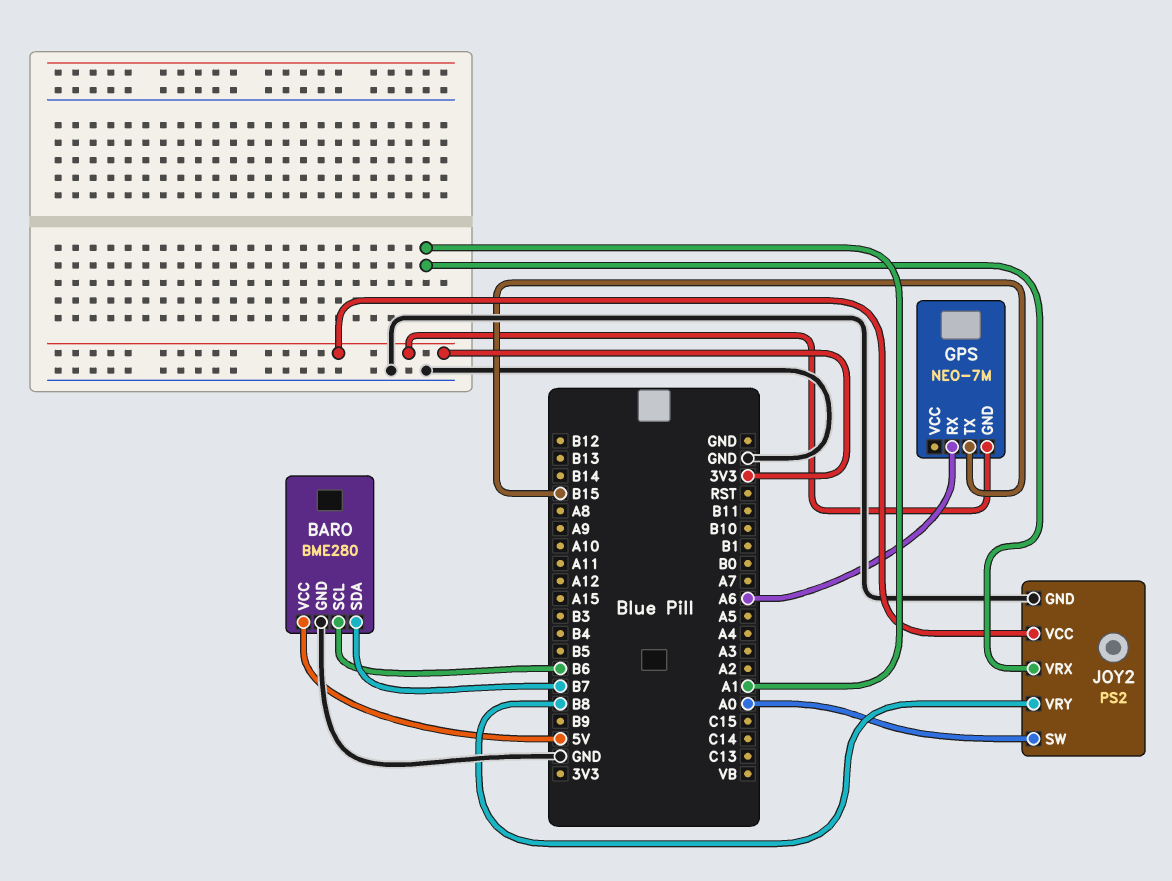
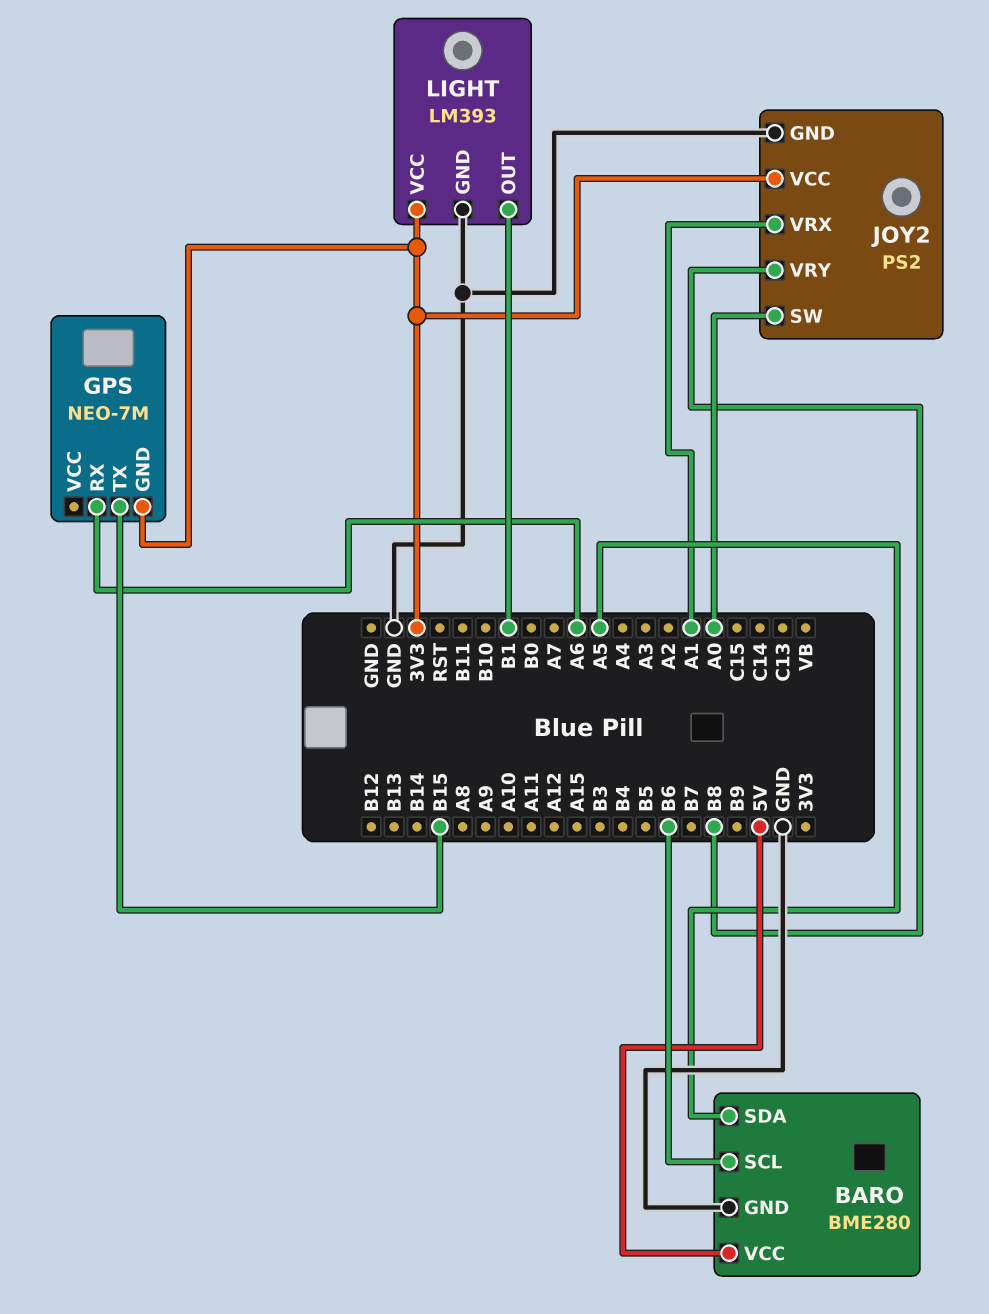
BARO pin SDA: B7 -> A5
LIGHT: none -> LM393
LIGHT pin GND: none -> GND
LIGHT pin OUT: none -> B1
LIGHT pin VCC: none -> 3V3

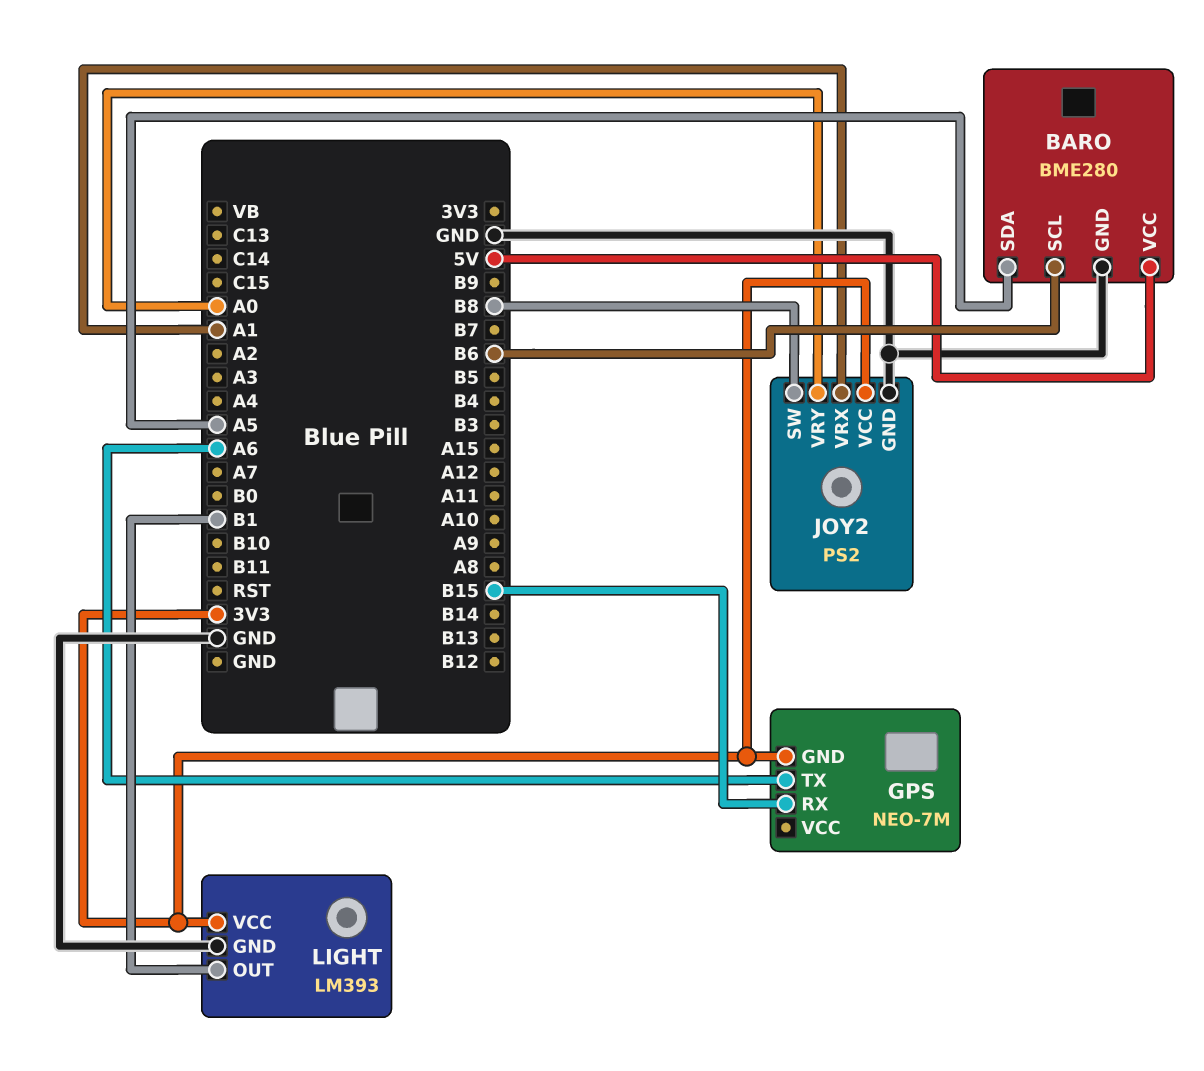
GPS pin RX: A6 -> B15
GPS pin TX: B15 -> A6
JOY2 pin SW: A0 -> B8
JOY2 pin VRY: B8 -> A0

